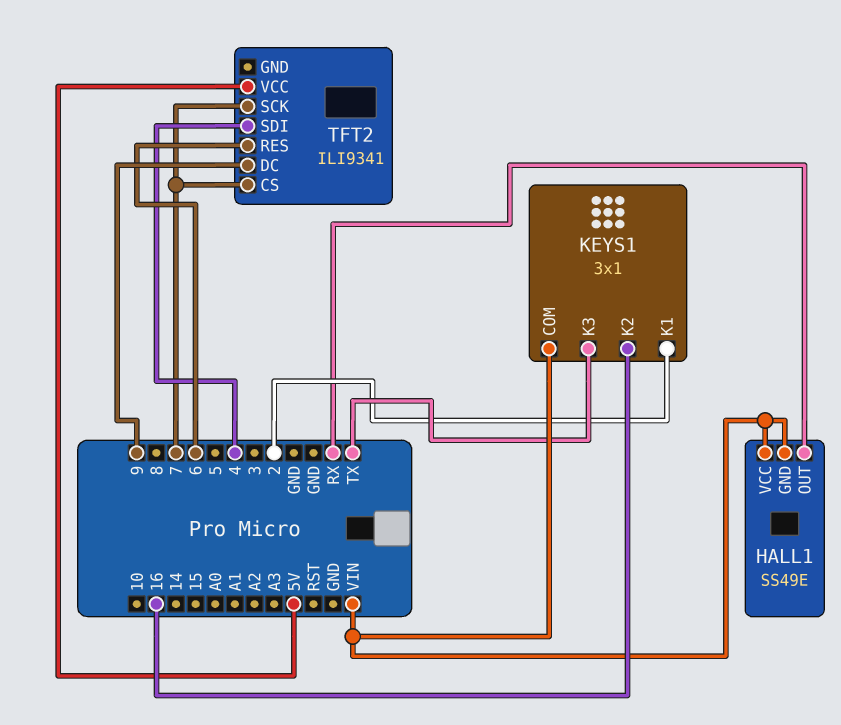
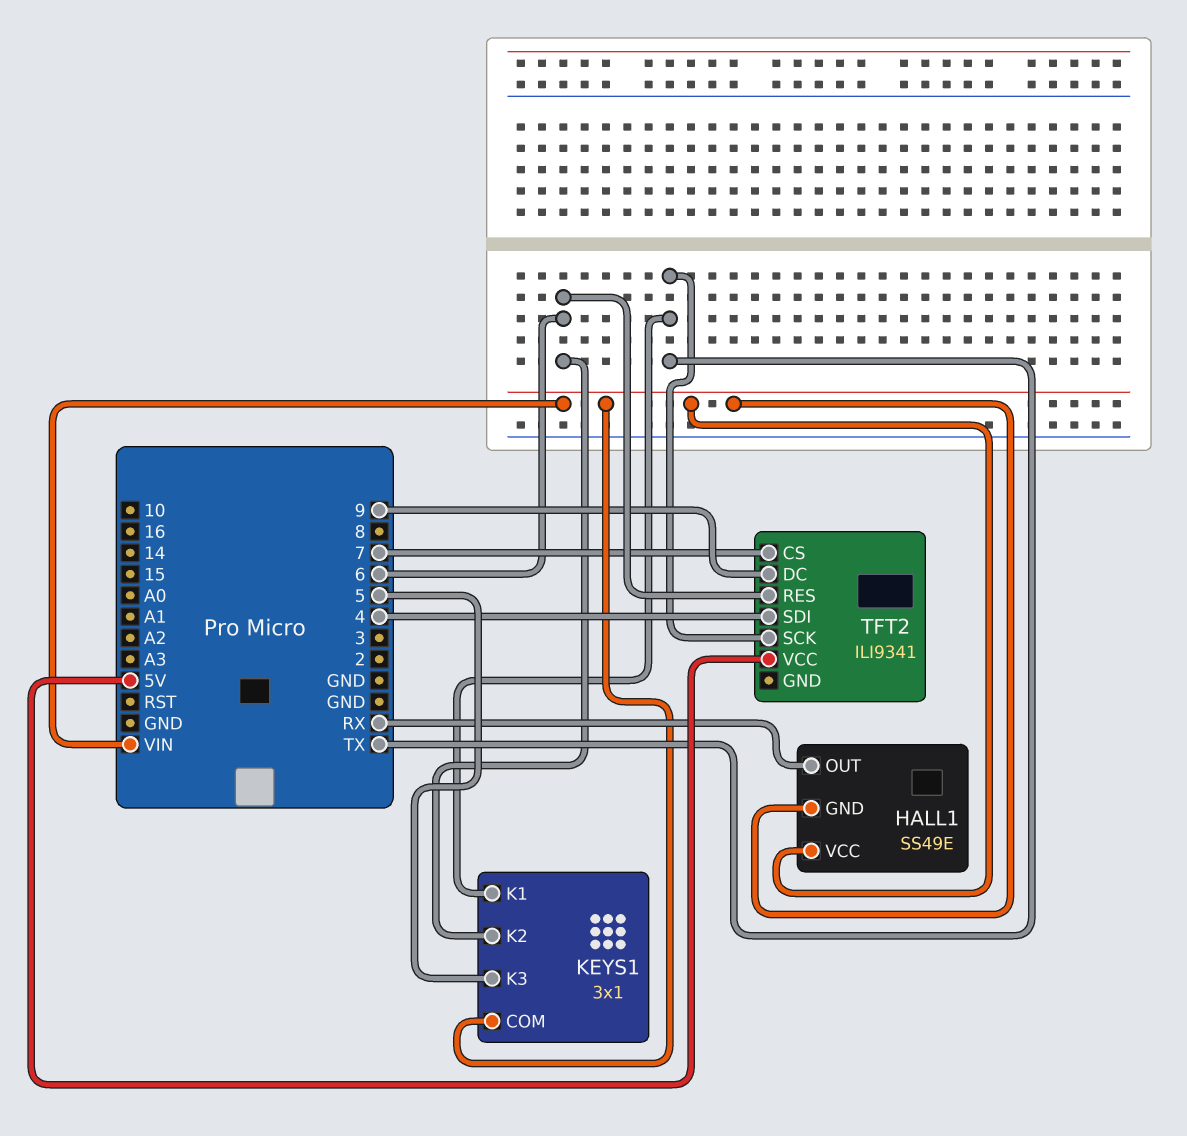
KEYS1 pin K1: 2 -> TX
KEYS1 pin K2: 16 -> 6
KEYS1 pin K3: TX -> 5
TFT2 pin SCK: 7 -> TX

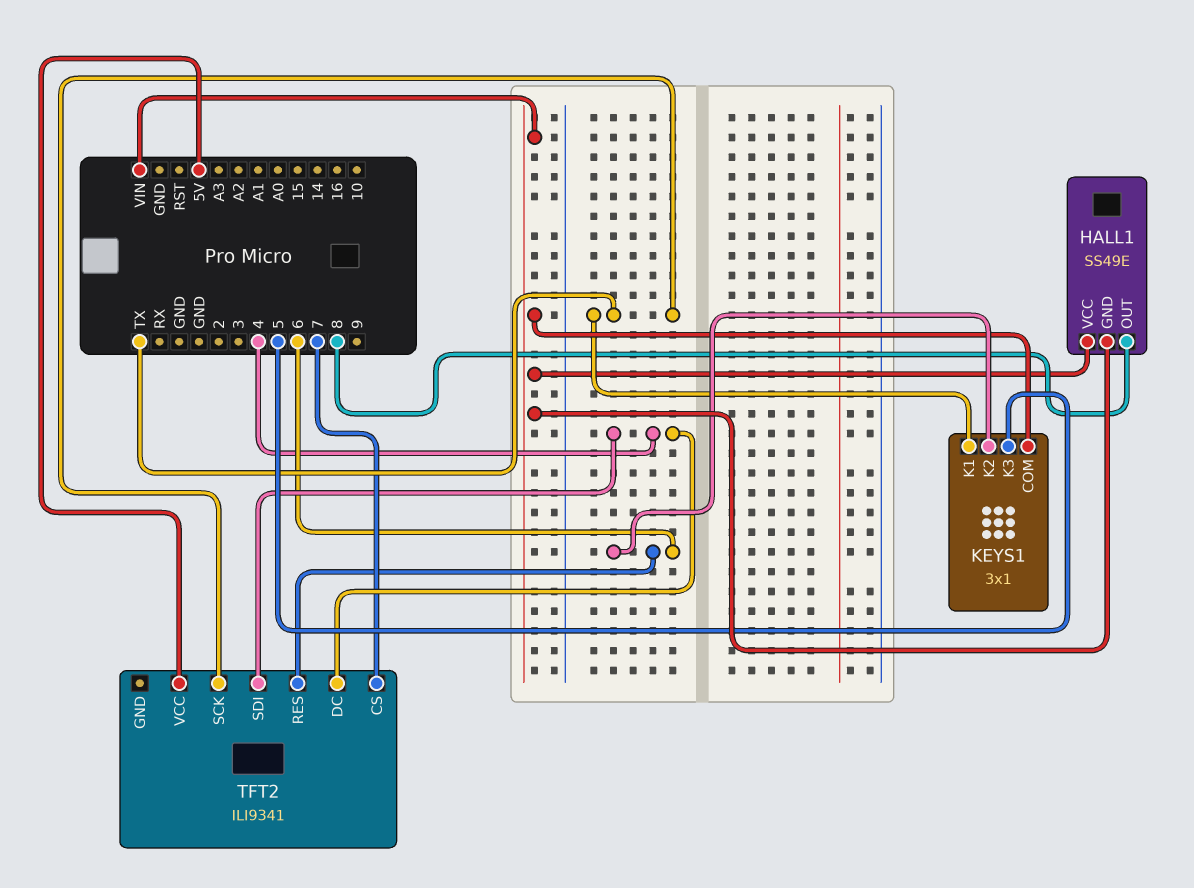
HALL1 pin OUT: RX -> 8
TFT2 pin DC: 9 -> 4

